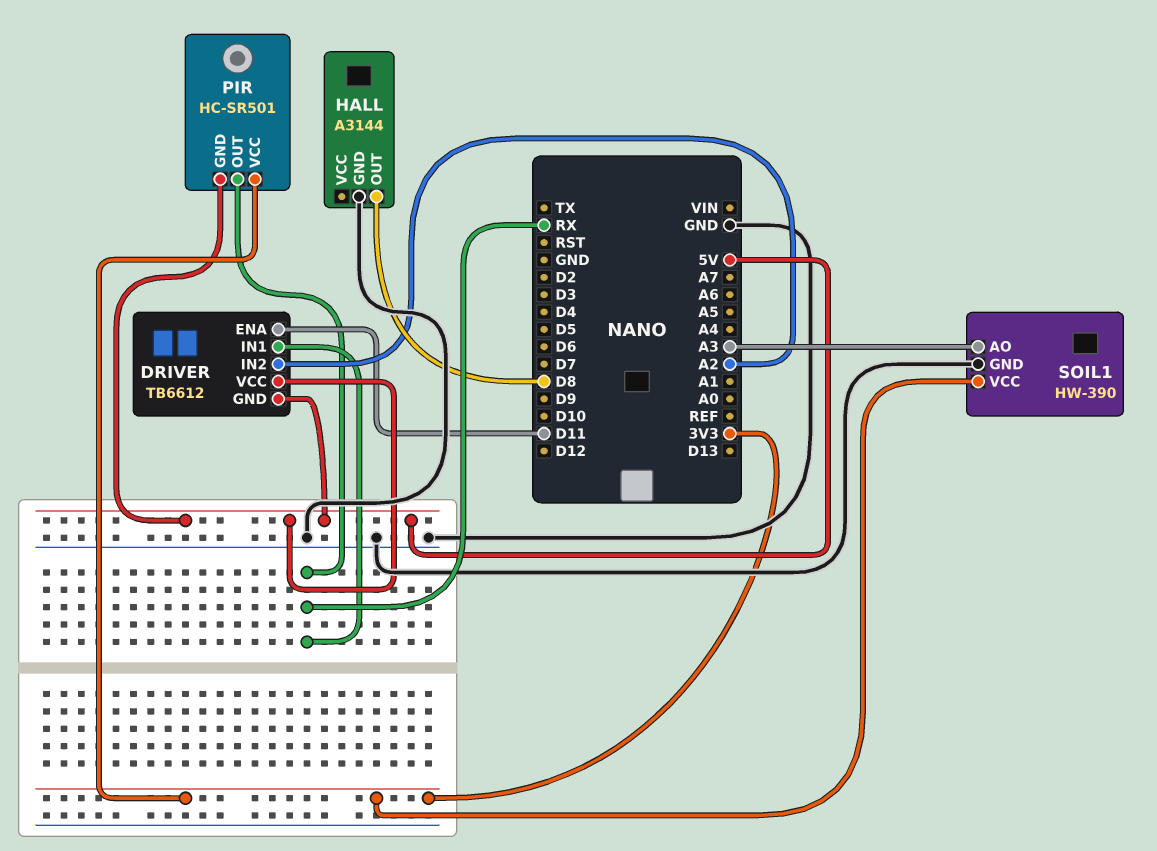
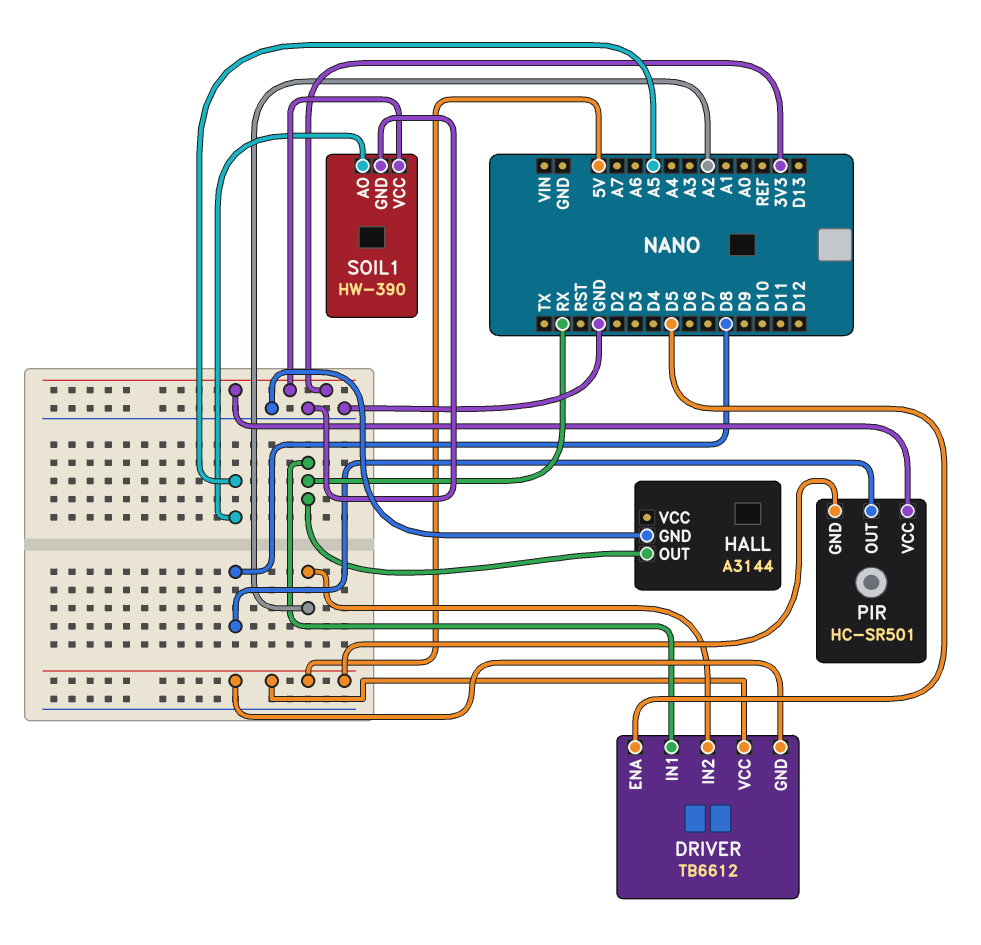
DRIVER pin ENA: D11 -> D5
HALL pin OUT: D8 -> RX
PIR pin OUT: RX -> D8
SOIL1 pin AO: A3 -> A5

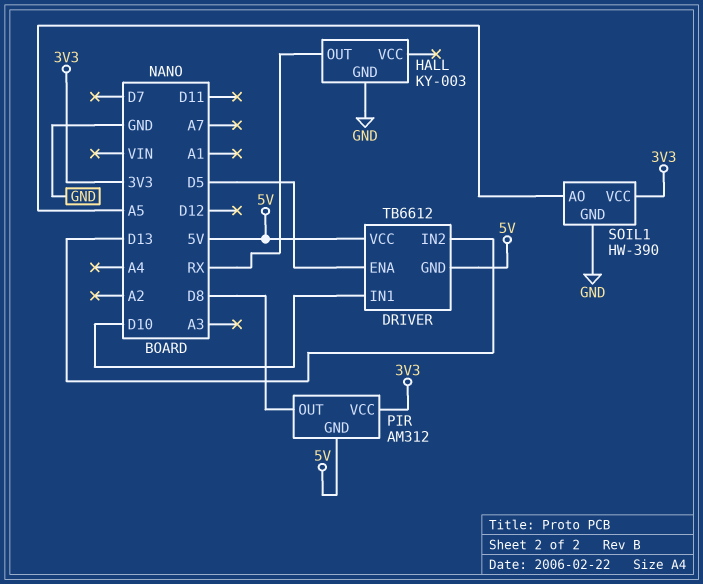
DRIVER pin IN1: RX -> D10
DRIVER pin IN2: A2 -> D13
HALL: A3144 -> KY-003
PIR: HC-SR501 -> AM312

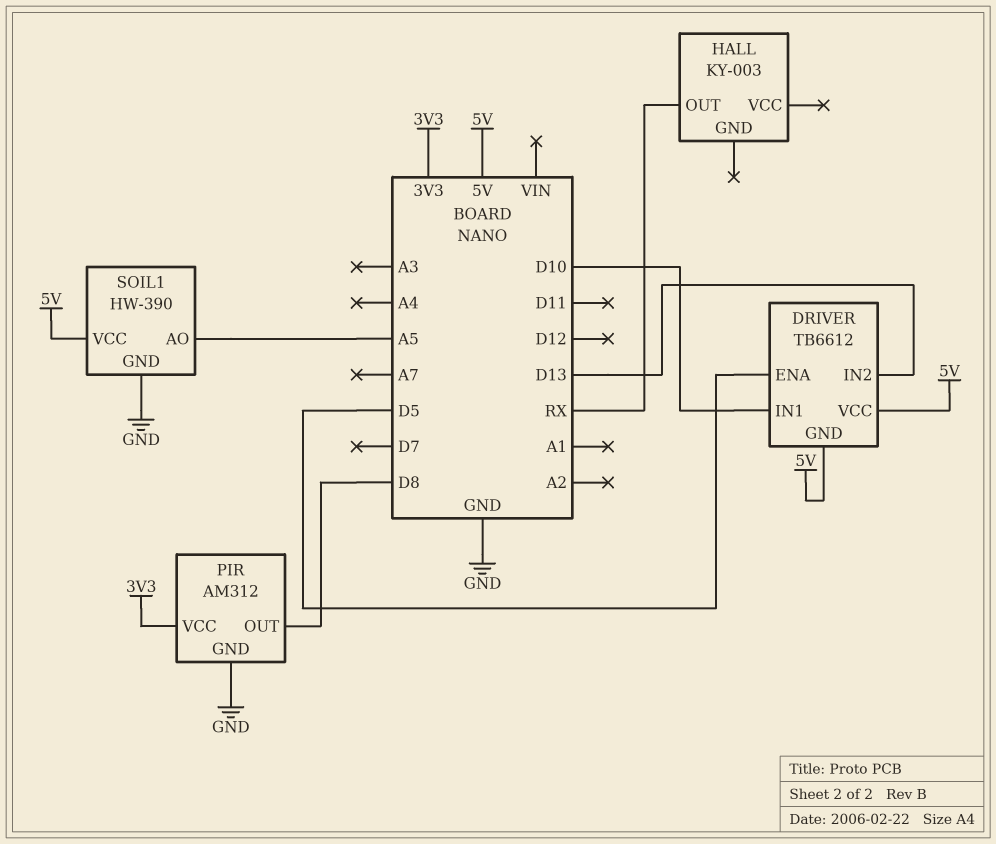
HALL pin GND: GND -> none
PIR pin GND: 5V -> GND
SOIL1 pin VCC: 3V3 -> 5V

